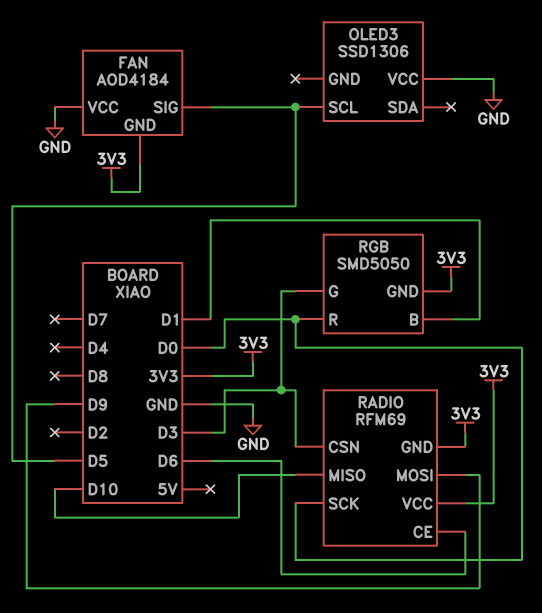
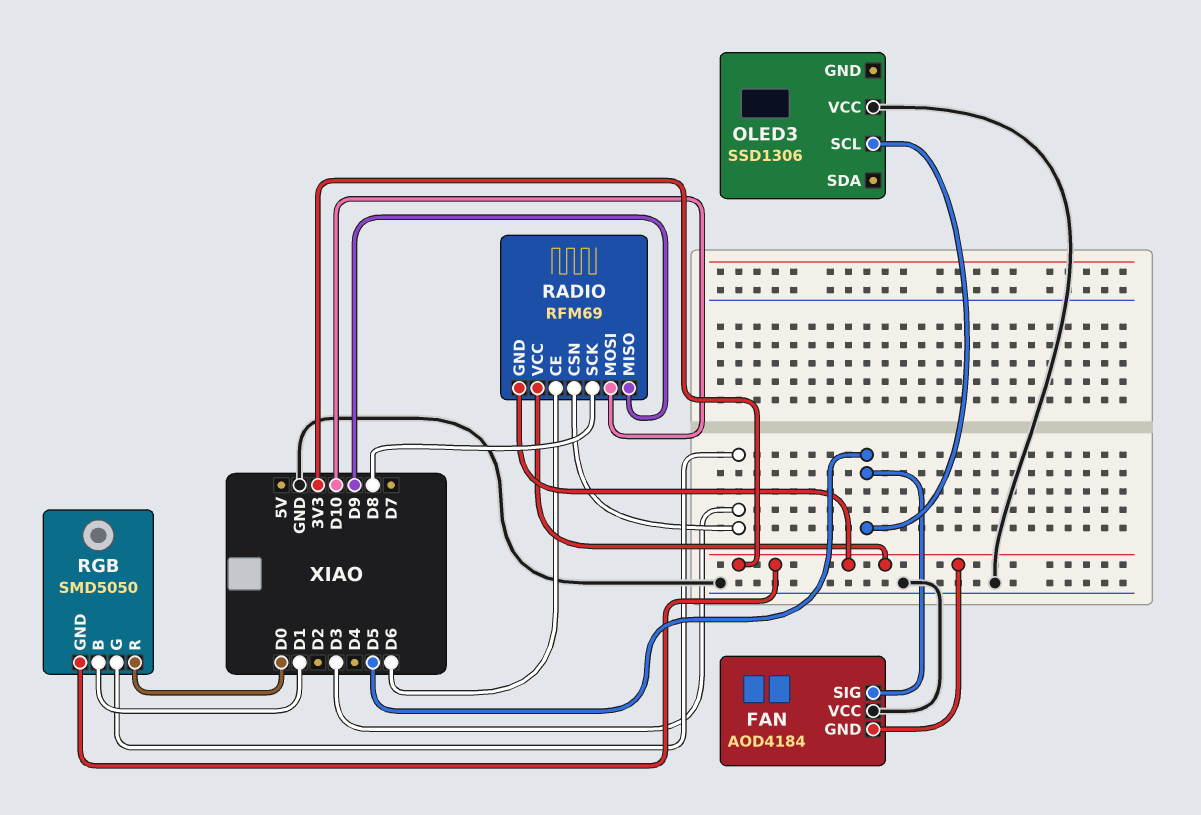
RADIO pin MISO: D10 -> D9
RADIO pin MOSI: D9 -> D10
RADIO pin SCK: D0 -> D8

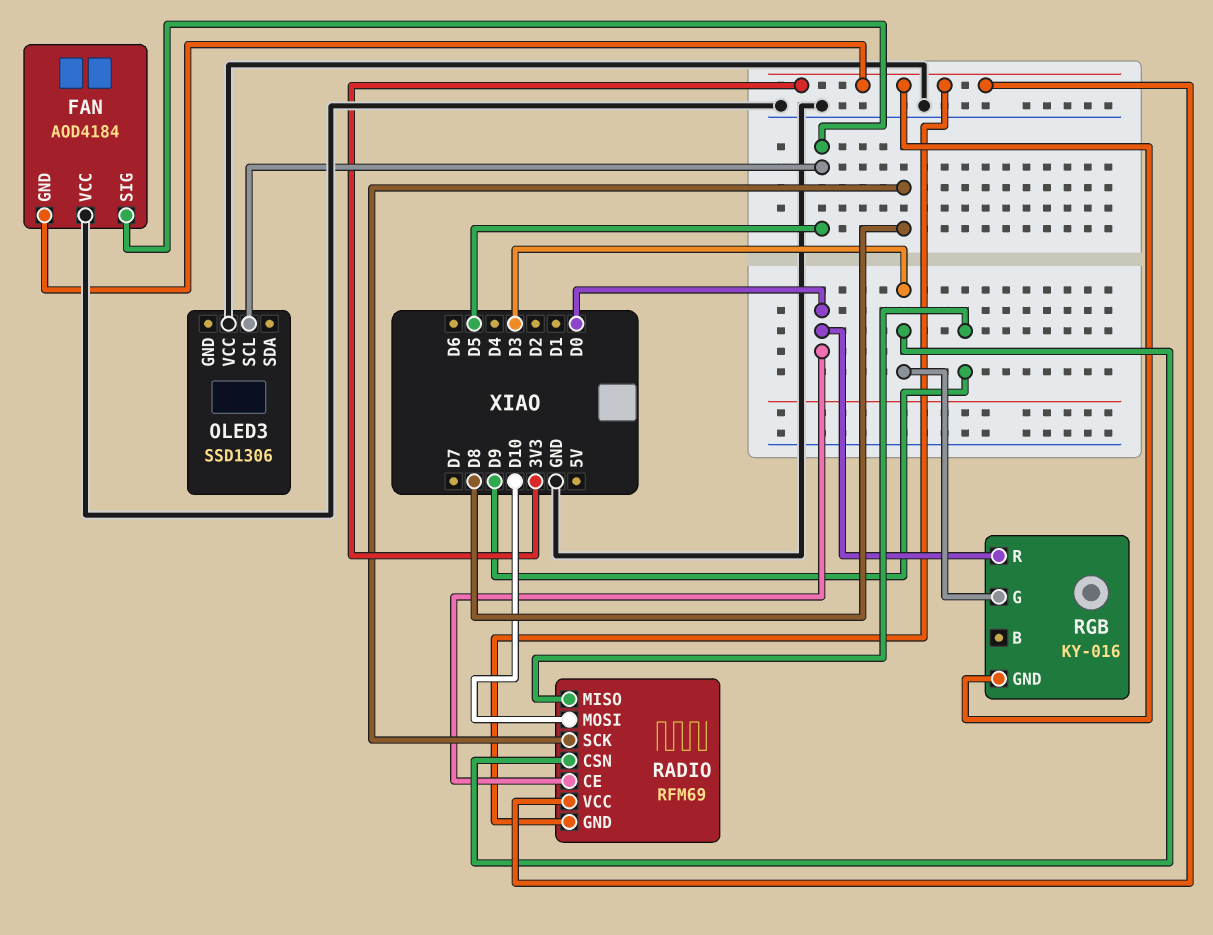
RADIO pin CE: D6 -> D0
RGB: SMD5050 -> KY-016
RGB pin B: D1 -> none

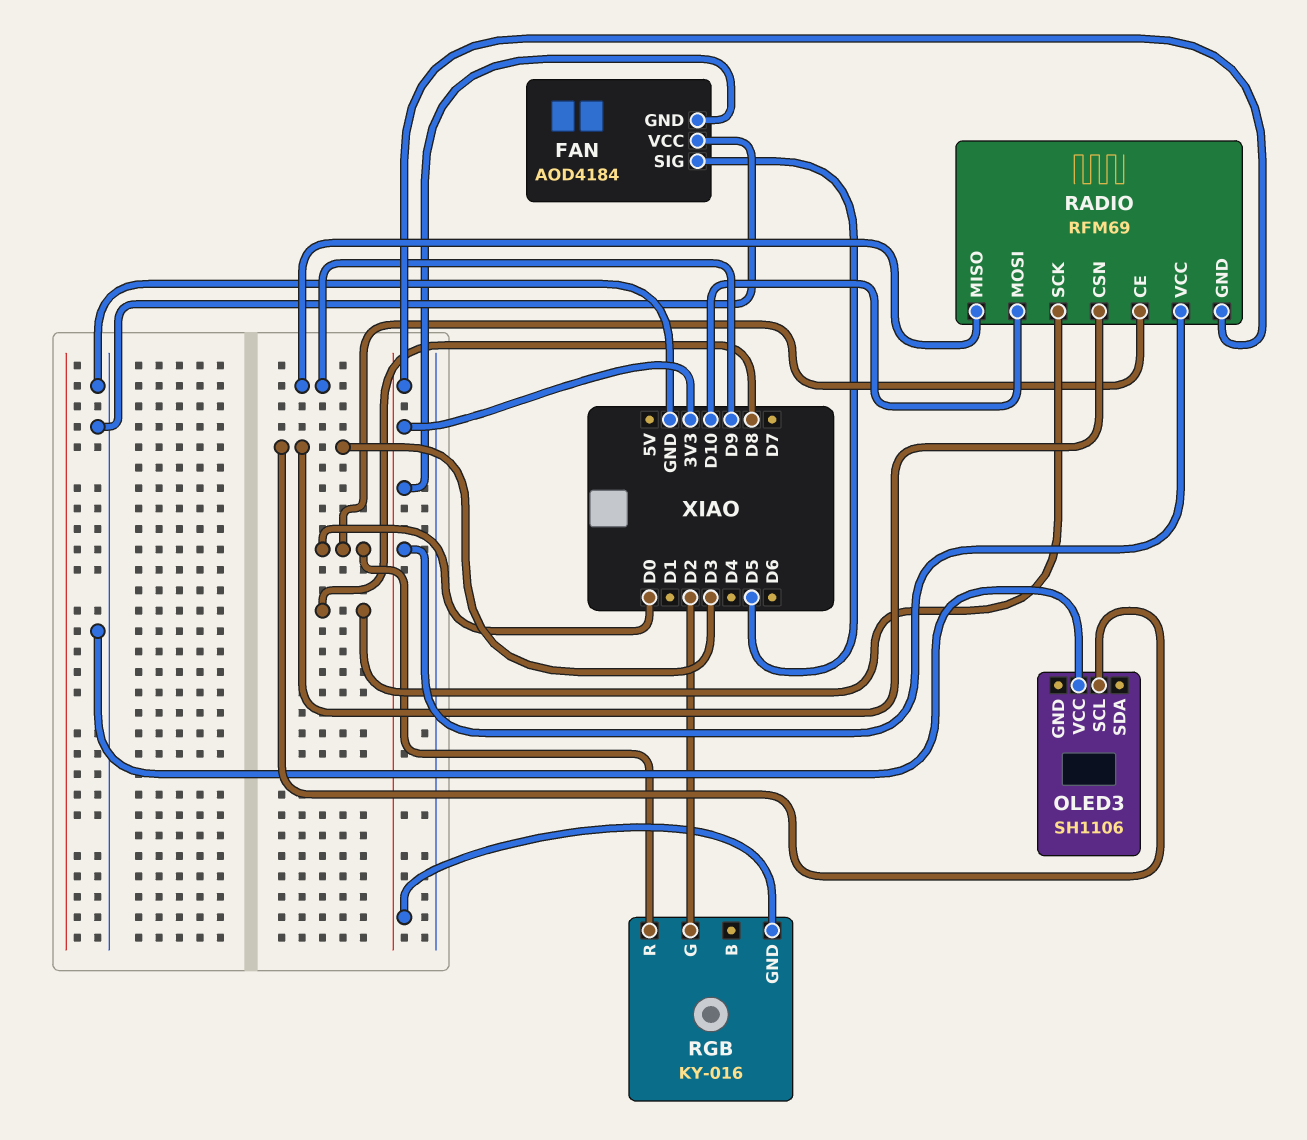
OLED3: SSD1306 -> SH1106
OLED3 pin SCL: D5 -> D3
RGB pin G: D3 -> D2

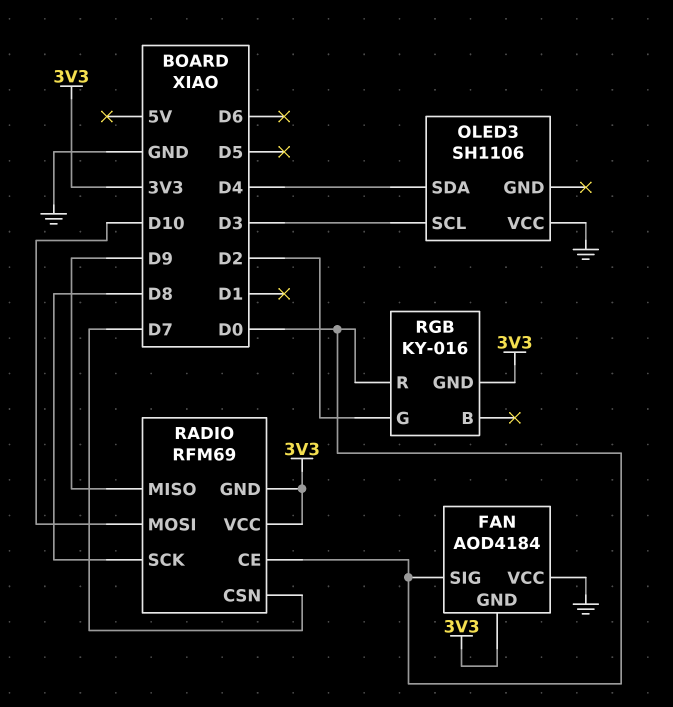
FAN pin SIG: D5 -> D0
OLED3 pin SDA: none -> D4
RADIO pin CSN: D3 -> D7

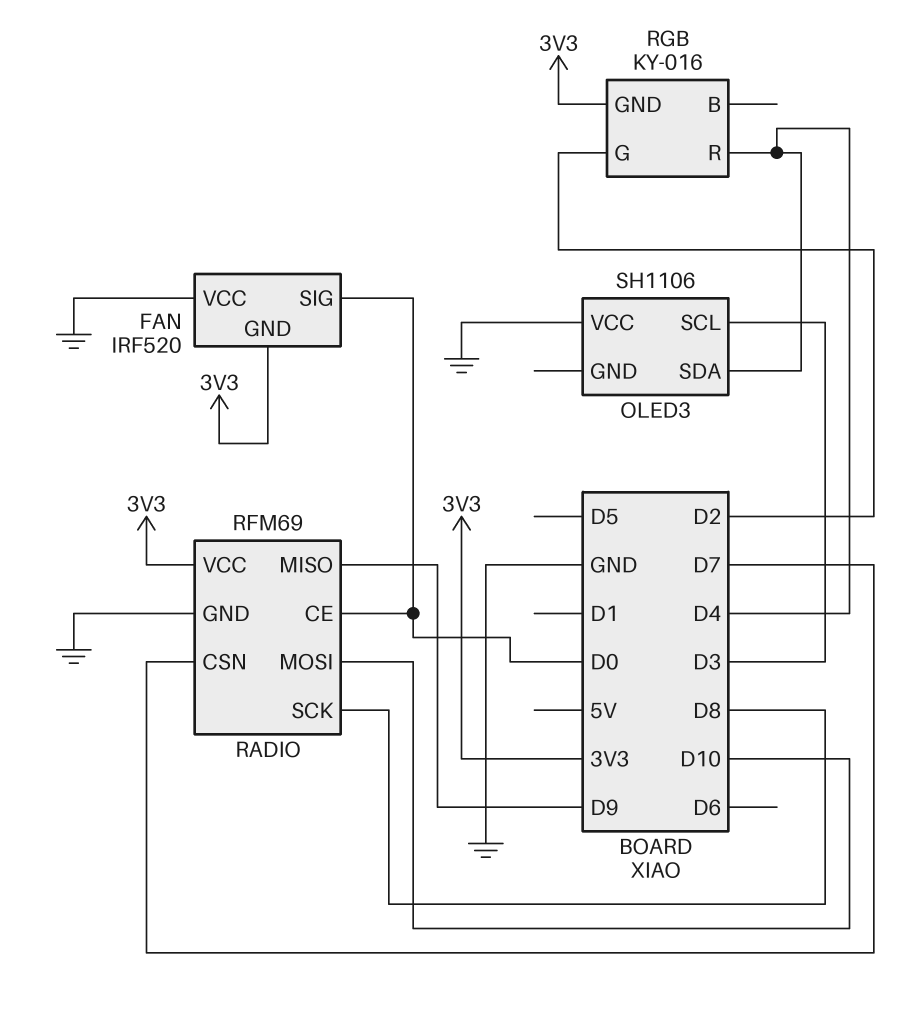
FAN: AOD4184 -> IRF520
RADIO pin GND: 3V3 -> GND
RGB pin R: D0 -> D4

